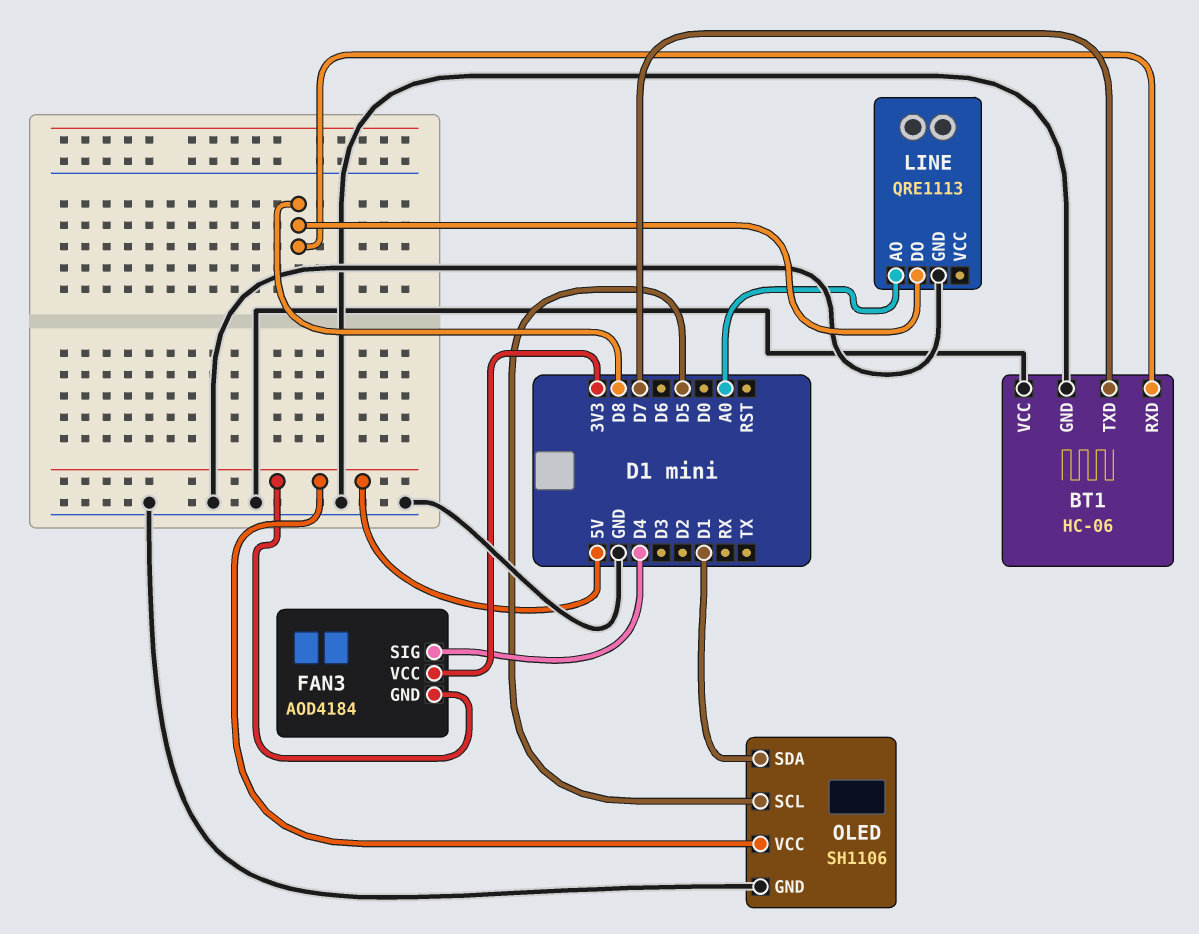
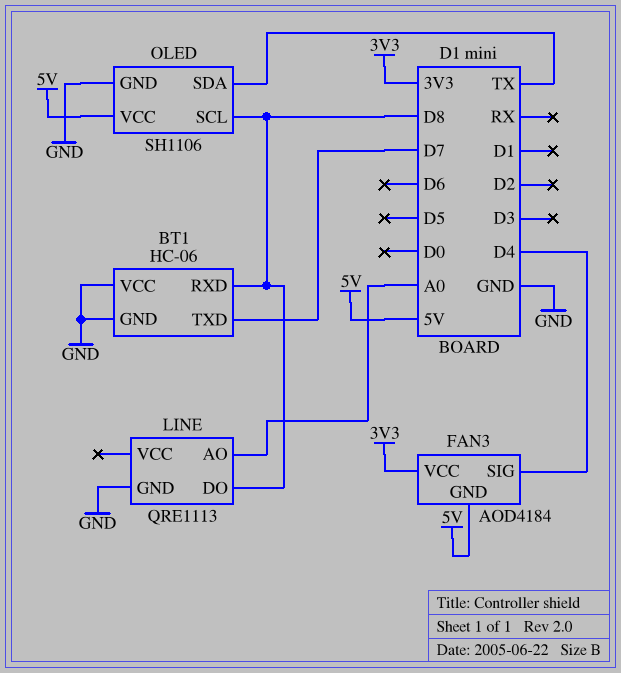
OLED pin SCL: D5 -> D8
OLED pin SDA: D1 -> TX

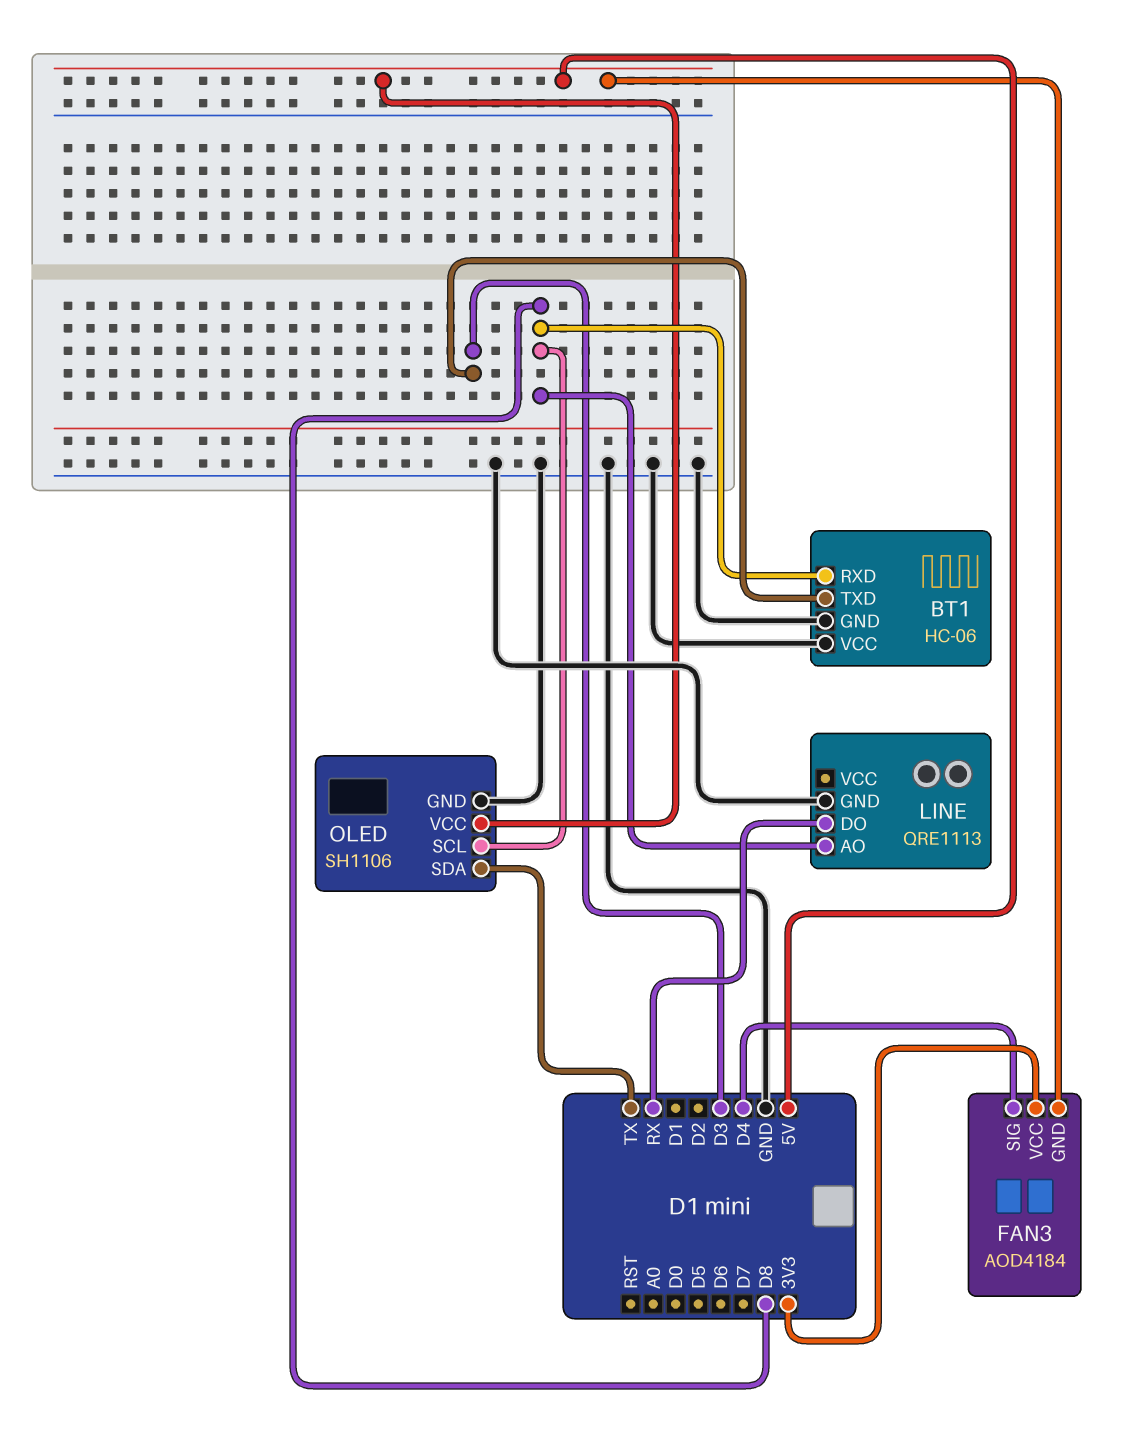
BT1 pin TXD: D7 -> D3
LINE pin AO: A0 -> D8
LINE pin DO: D8 -> RX

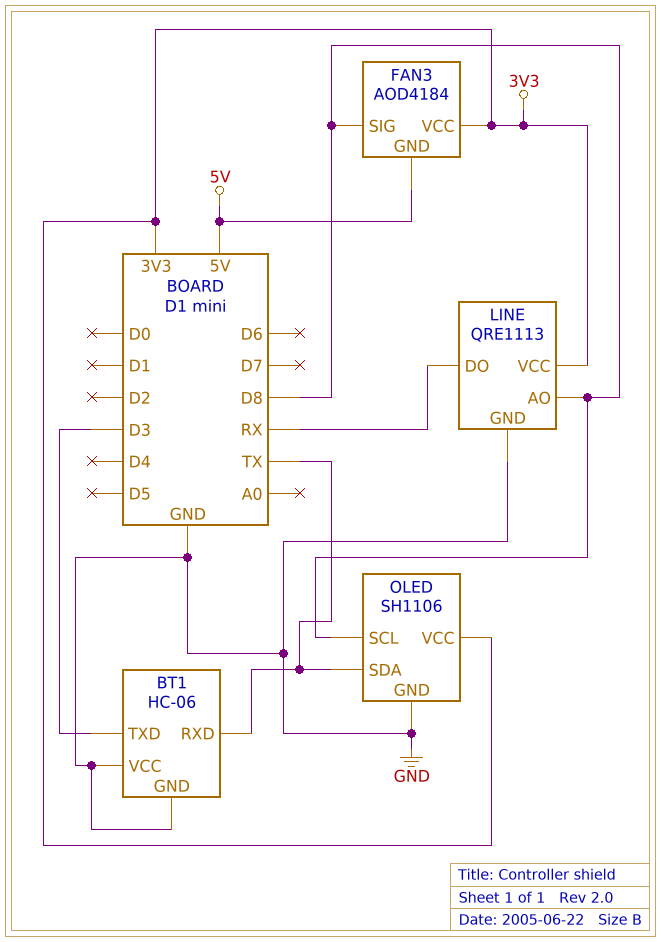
BT1 pin RXD: D8 -> TX
FAN3 pin SIG: D4 -> D8
LINE pin VCC: none -> 3V3
OLED pin VCC: 5V -> 3V3

